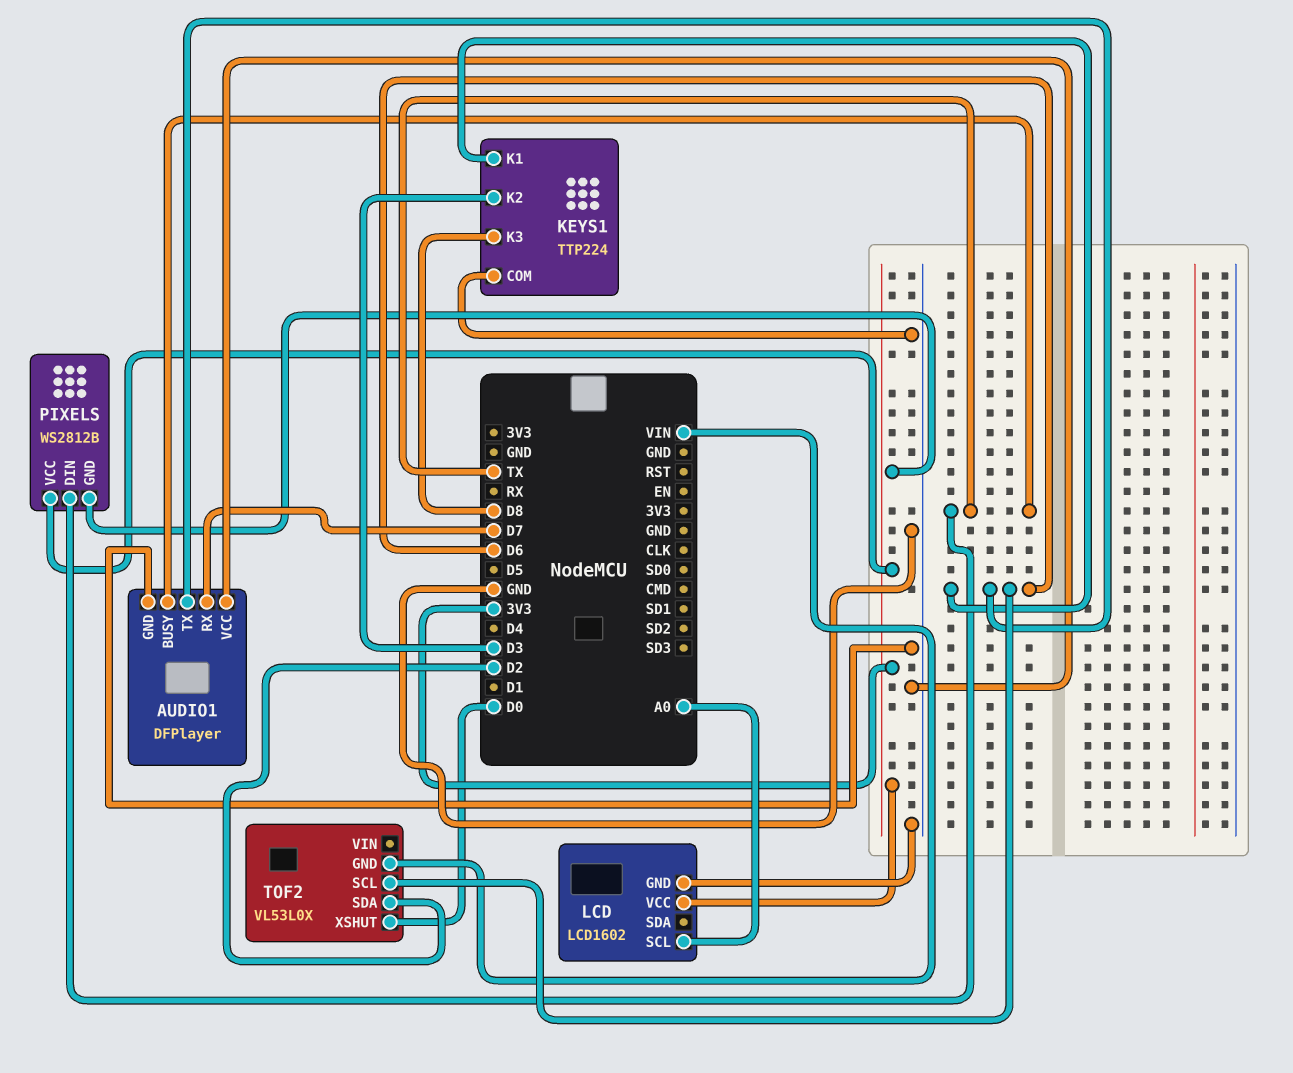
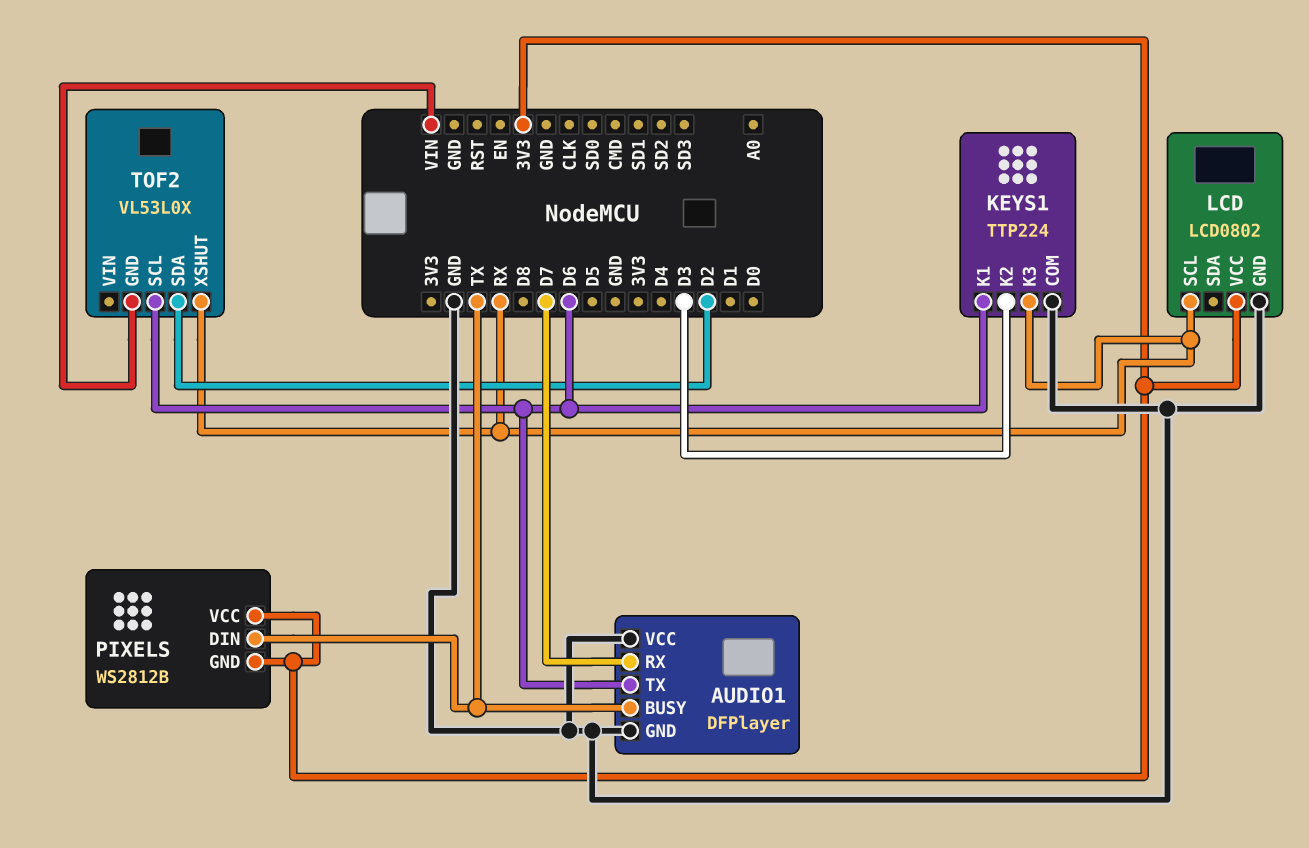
KEYS1 pin K3: D8 -> RX
LCD: LCD1602 -> LCD0802
LCD pin SCL: A0 -> RX
TOF2 pin XSHUT: D0 -> RX

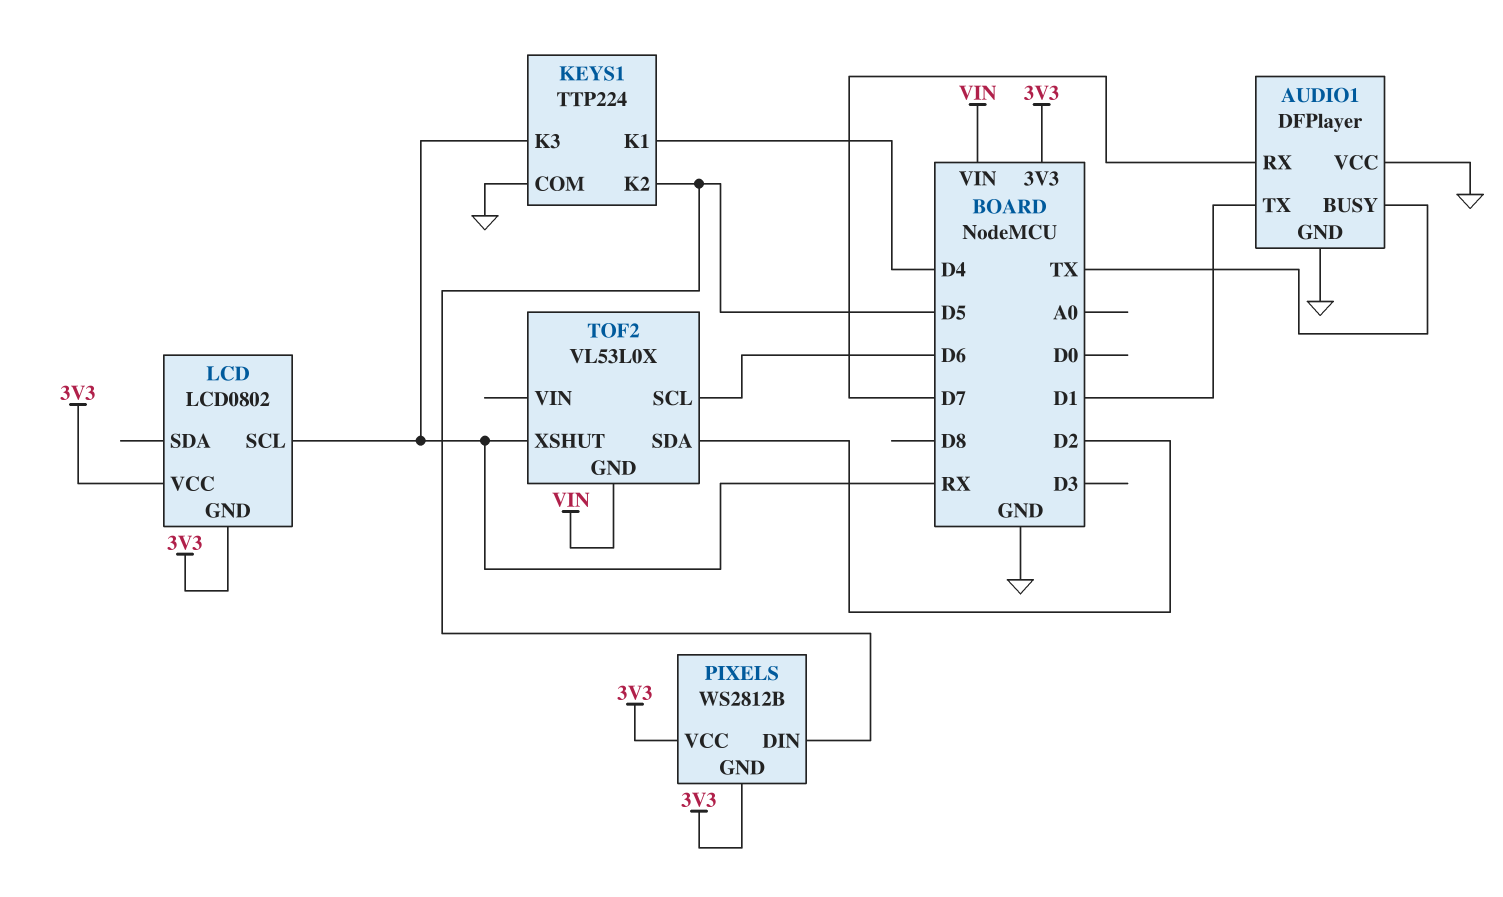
AUDIO1 pin TX: D6 -> D1
KEYS1 pin K1: D6 -> D4
KEYS1 pin K2: D3 -> D5
LCD pin GND: GND -> 3V3
PIXELS pin DIN: TX -> D5

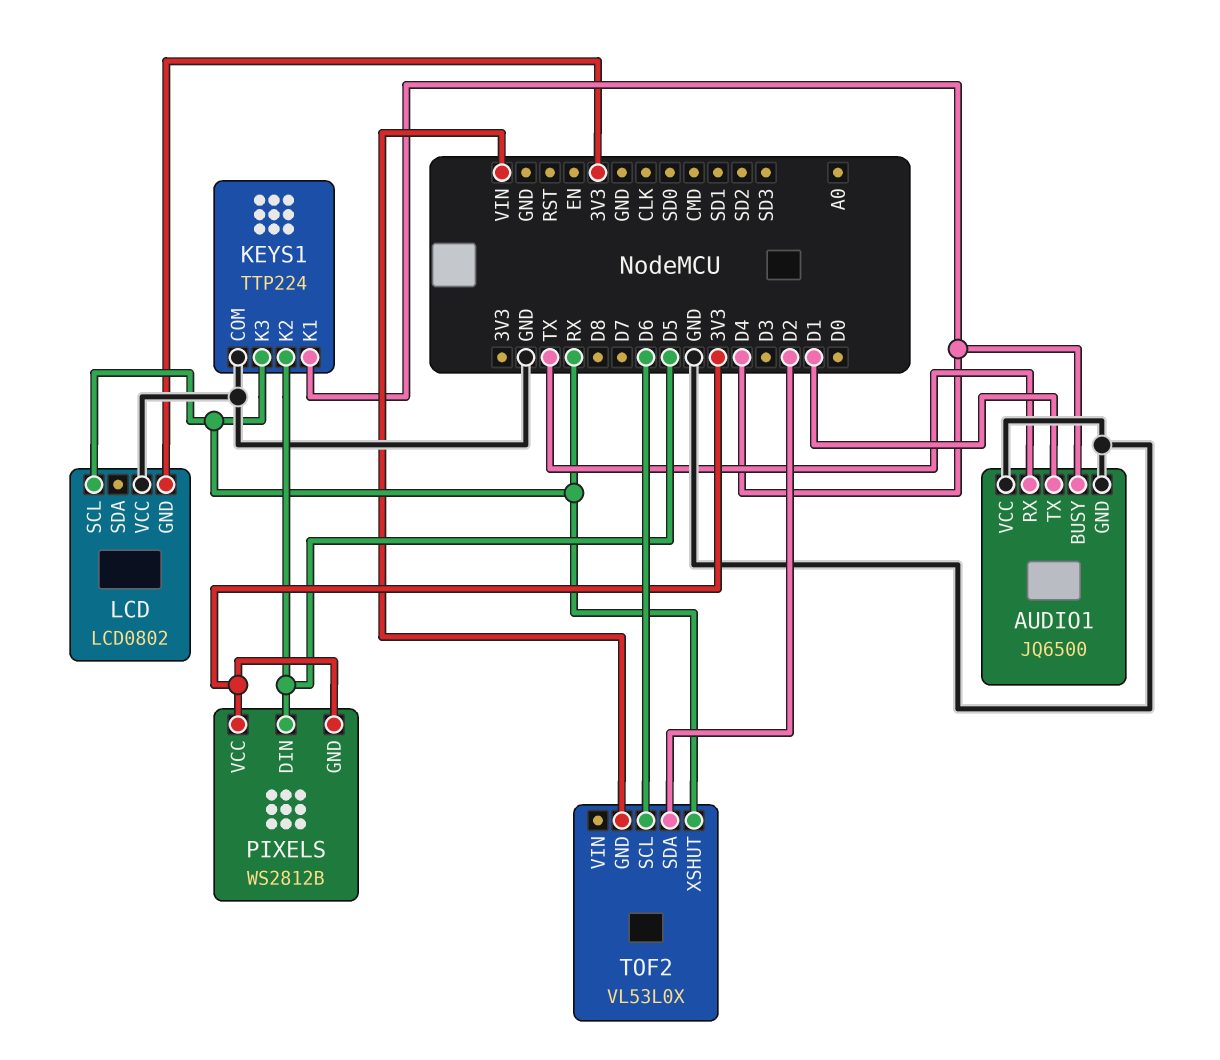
AUDIO1: DFPlayer -> JQ6500
AUDIO1 pin BUSY: TX -> D4
AUDIO1 pin RX: D7 -> TX
LCD pin VCC: 3V3 -> GND

